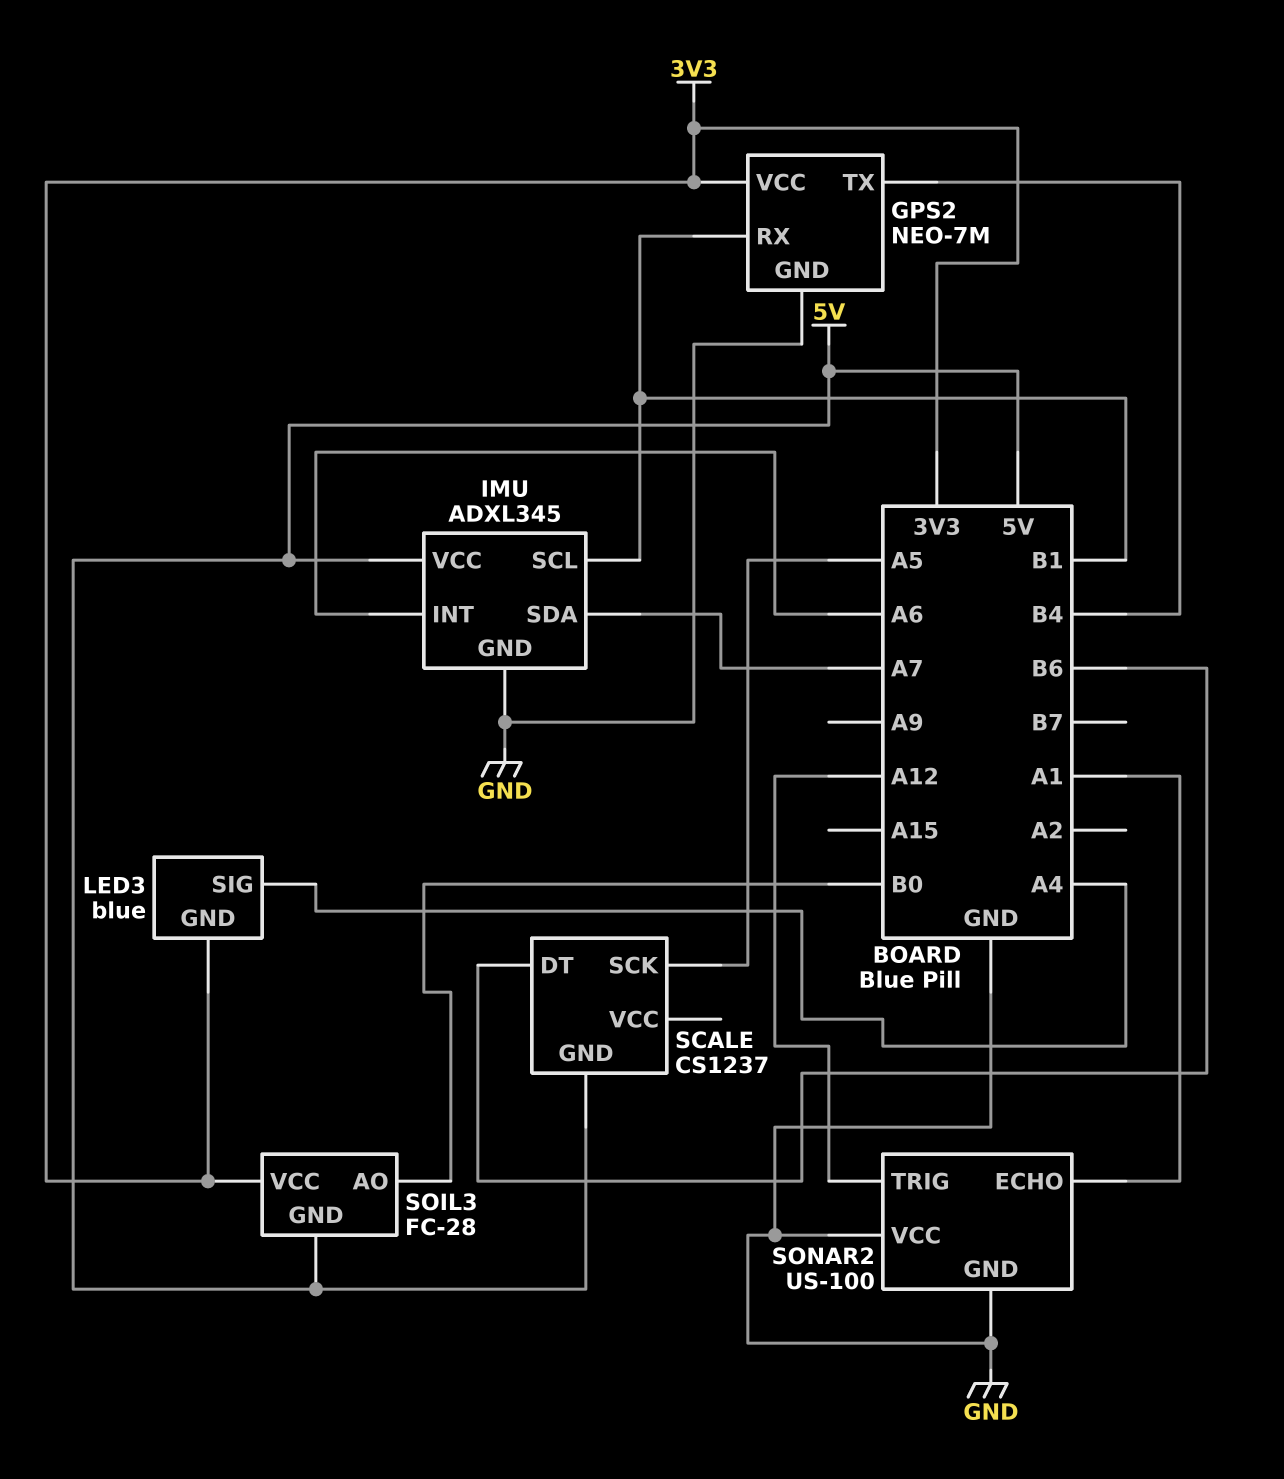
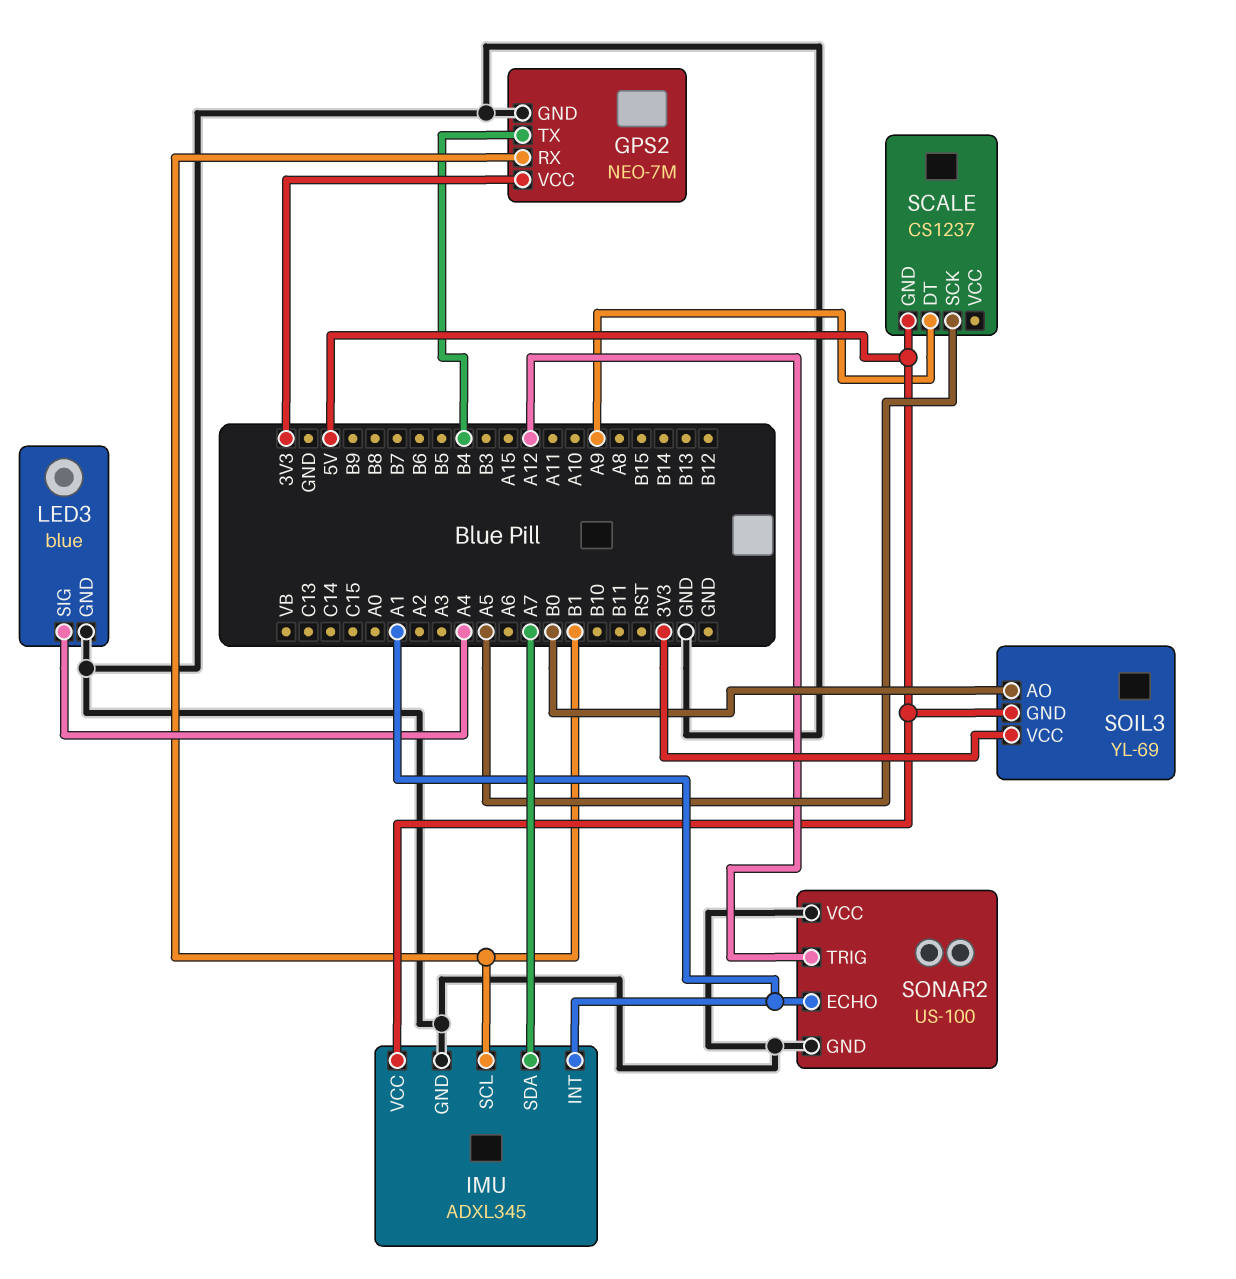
IMU pin INT: A6 -> A1
LED3 pin GND: 3V3 -> GND
SCALE pin DT: B6 -> A9
SOIL3: FC-28 -> YL-69

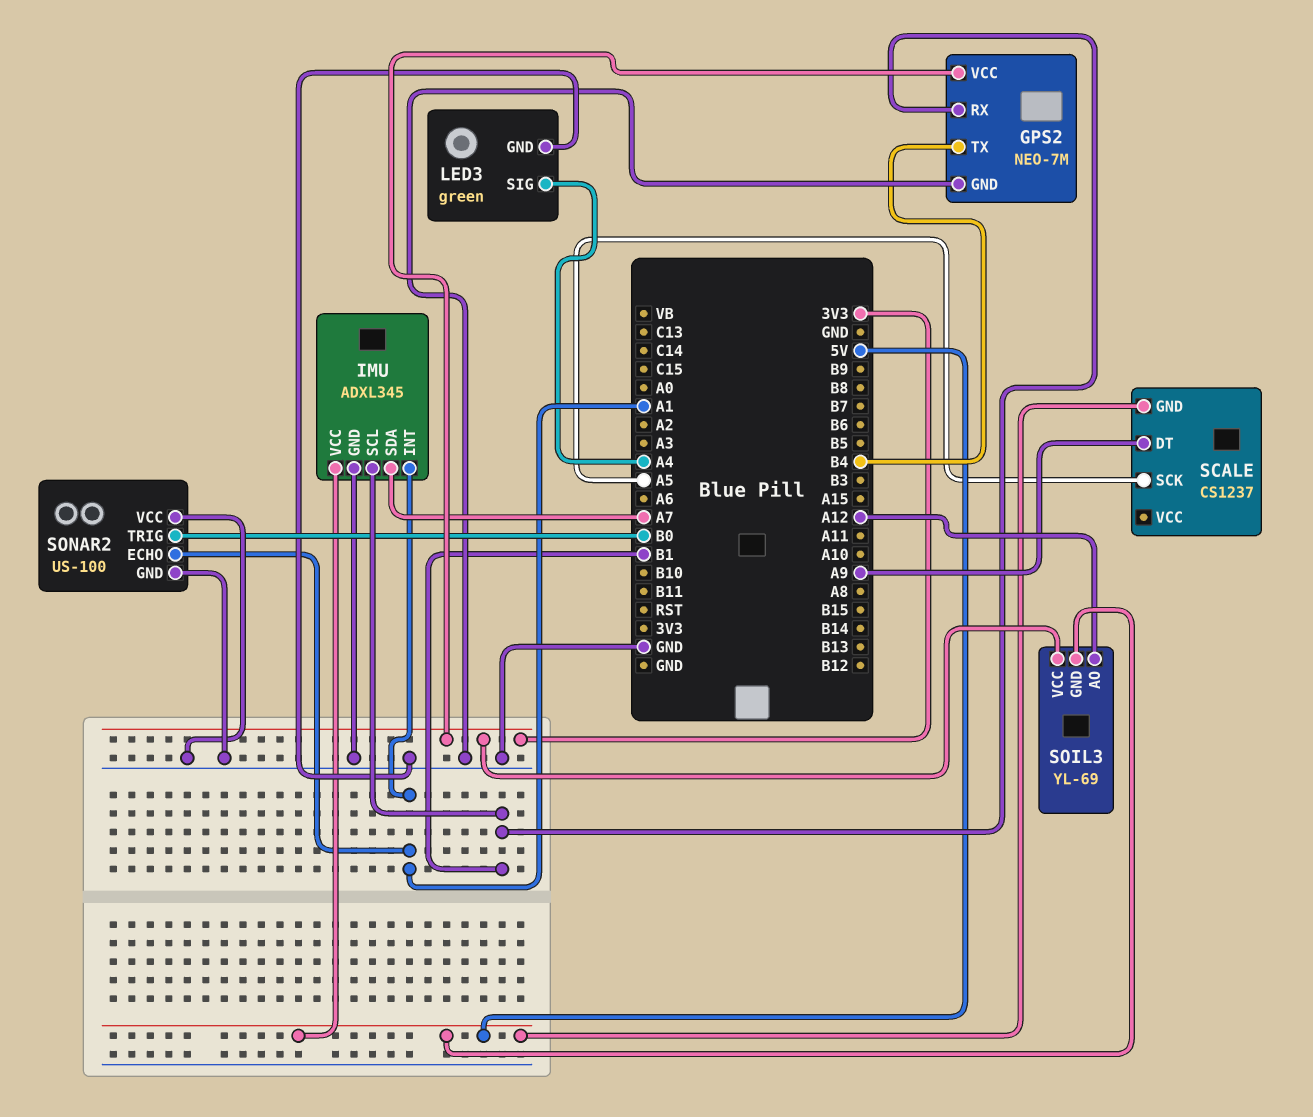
LED3: blue -> green
SOIL3 pin AO: B0 -> A12
SONAR2 pin TRIG: A12 -> B0

